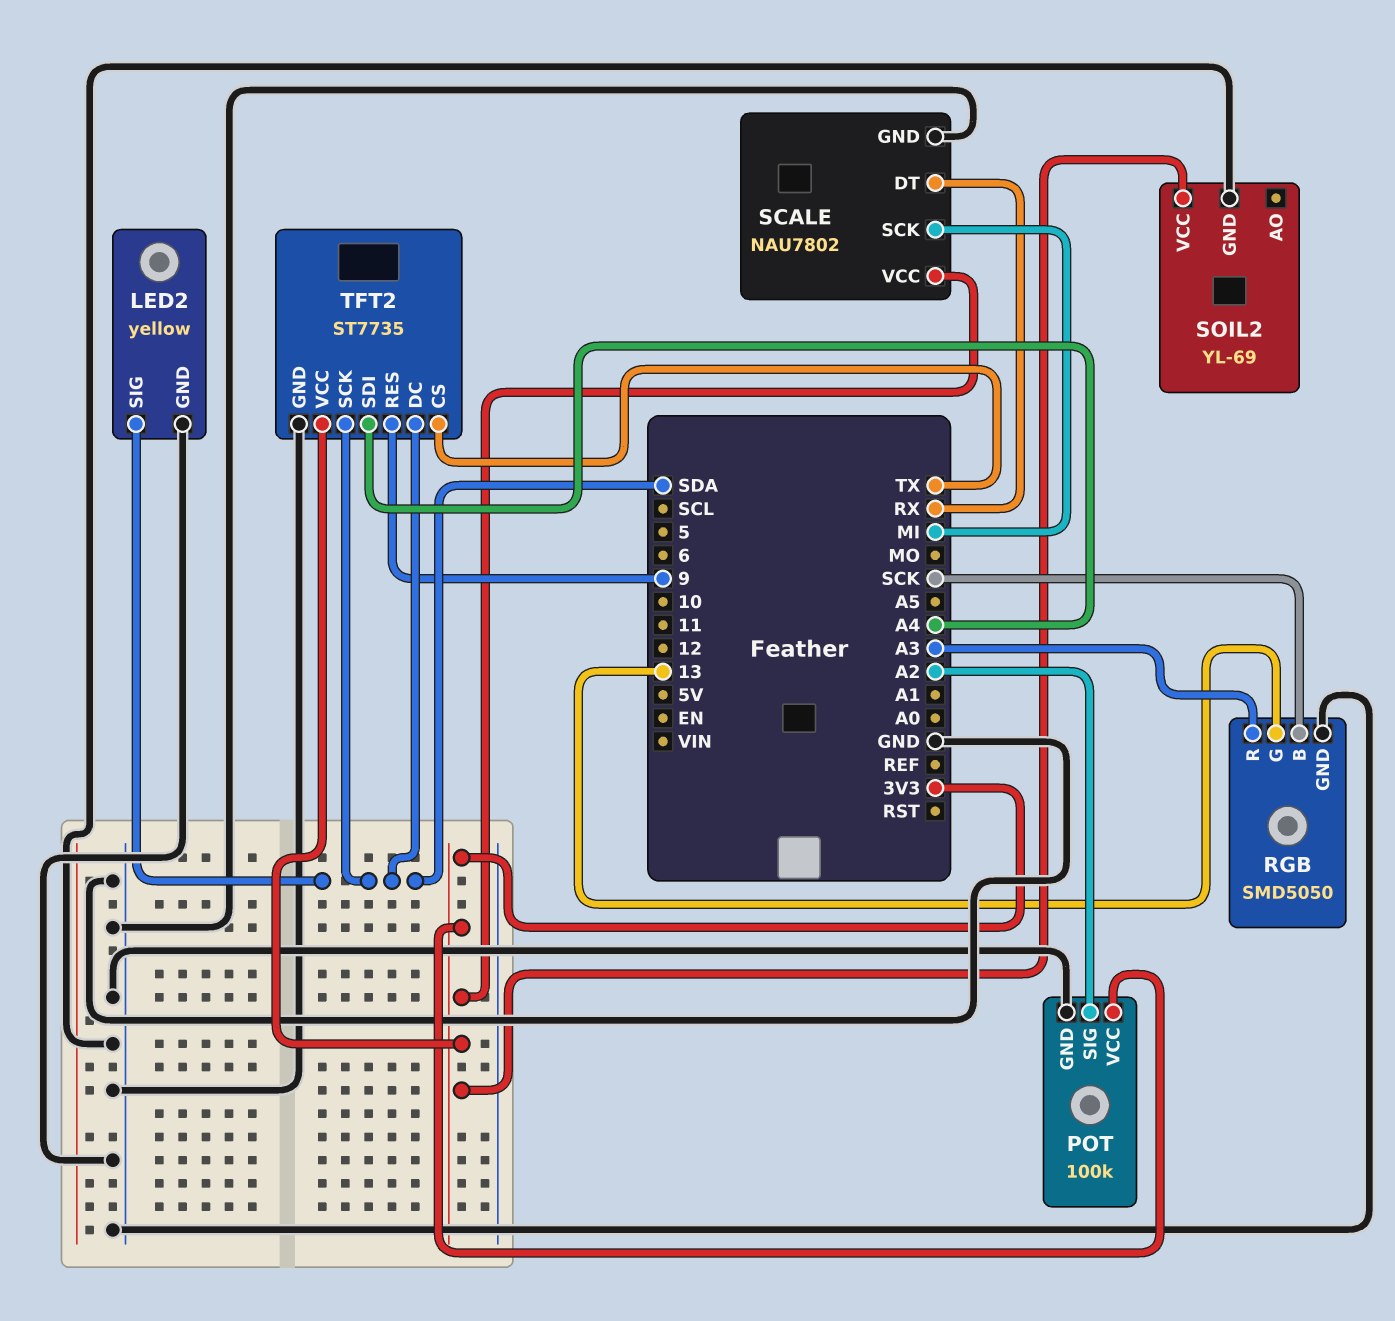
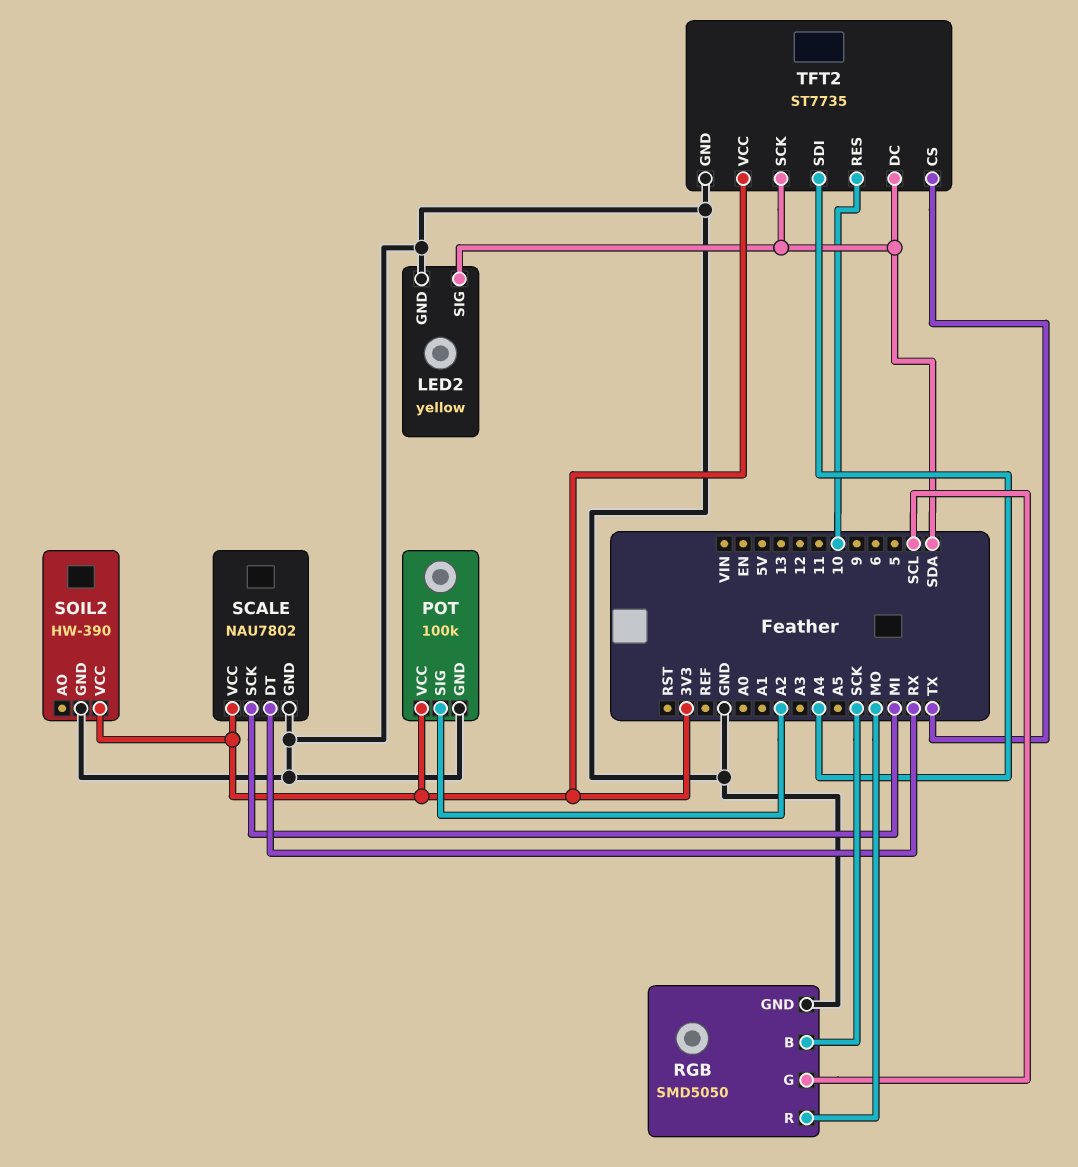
RGB pin G: 13 -> SCL
RGB pin R: A3 -> MO
SOIL2: YL-69 -> HW-390
TFT2 pin RES: 9 -> 10

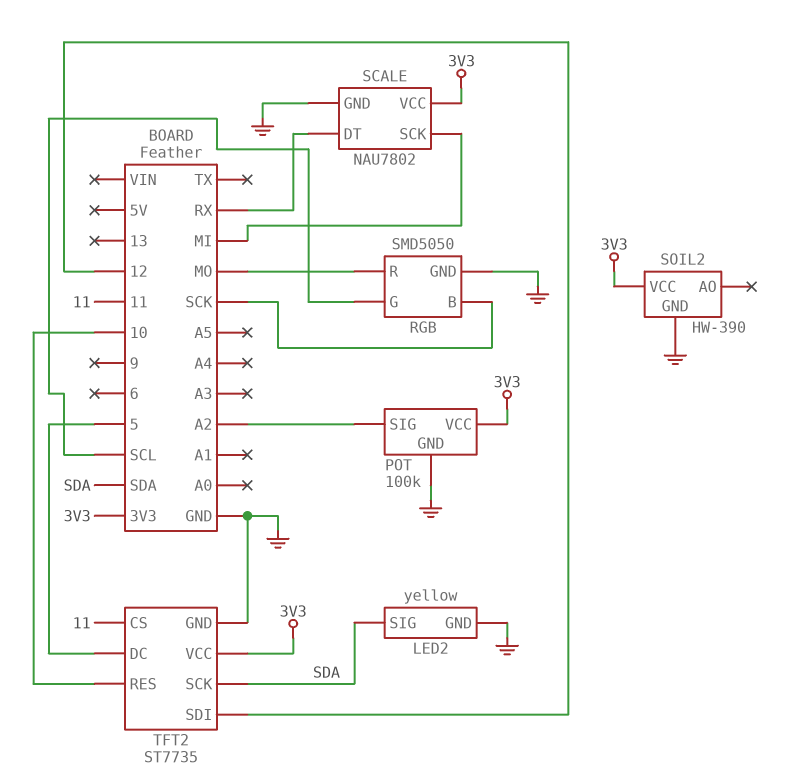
TFT2 pin CS: TX -> 11
TFT2 pin DC: SDA -> 5
TFT2 pin SDI: A4 -> 12

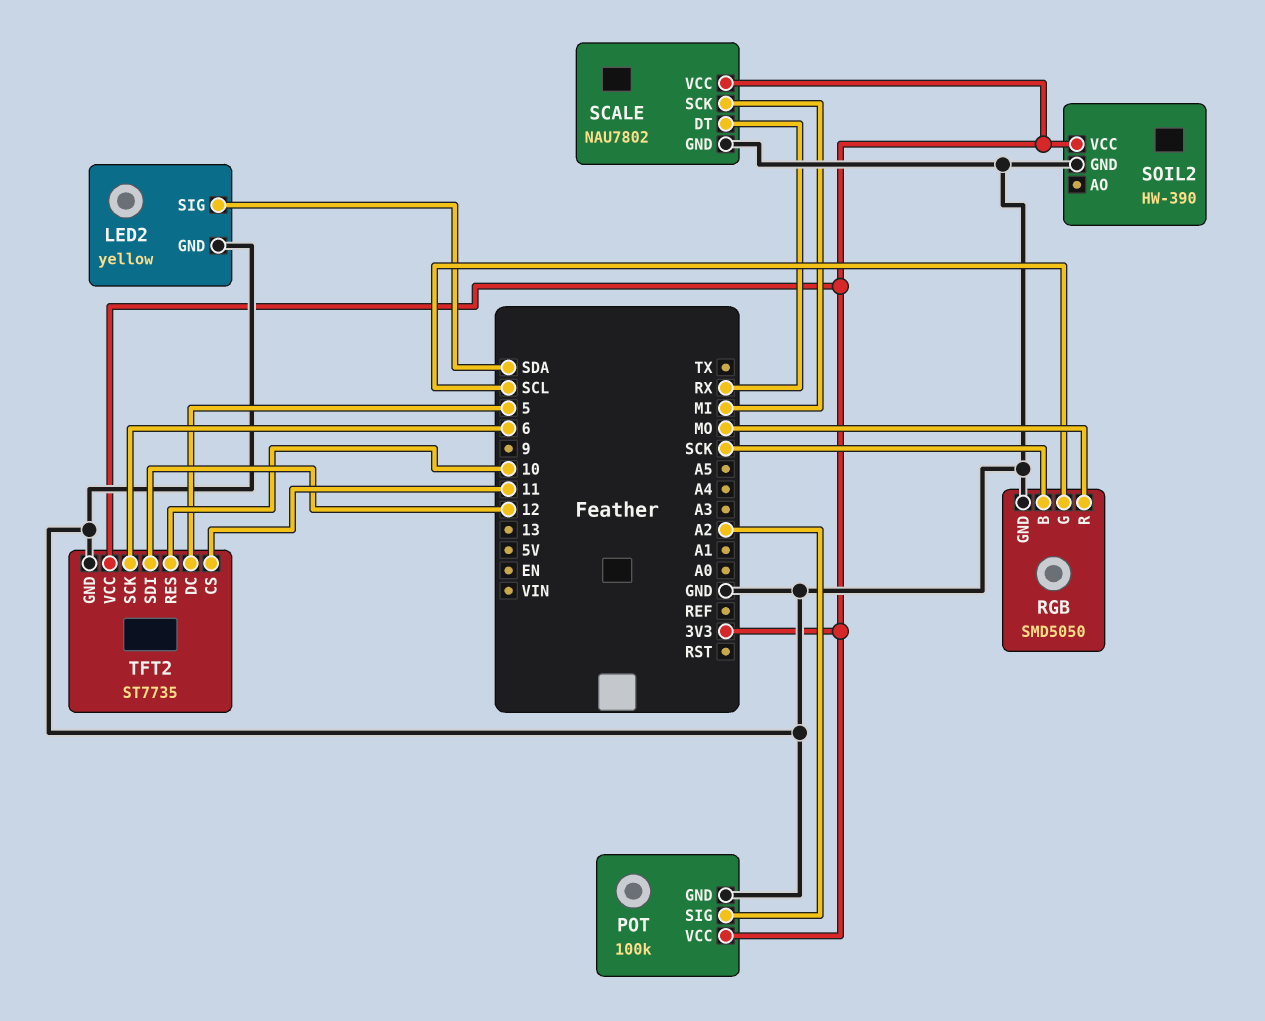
TFT2 pin SCK: SDA -> 6

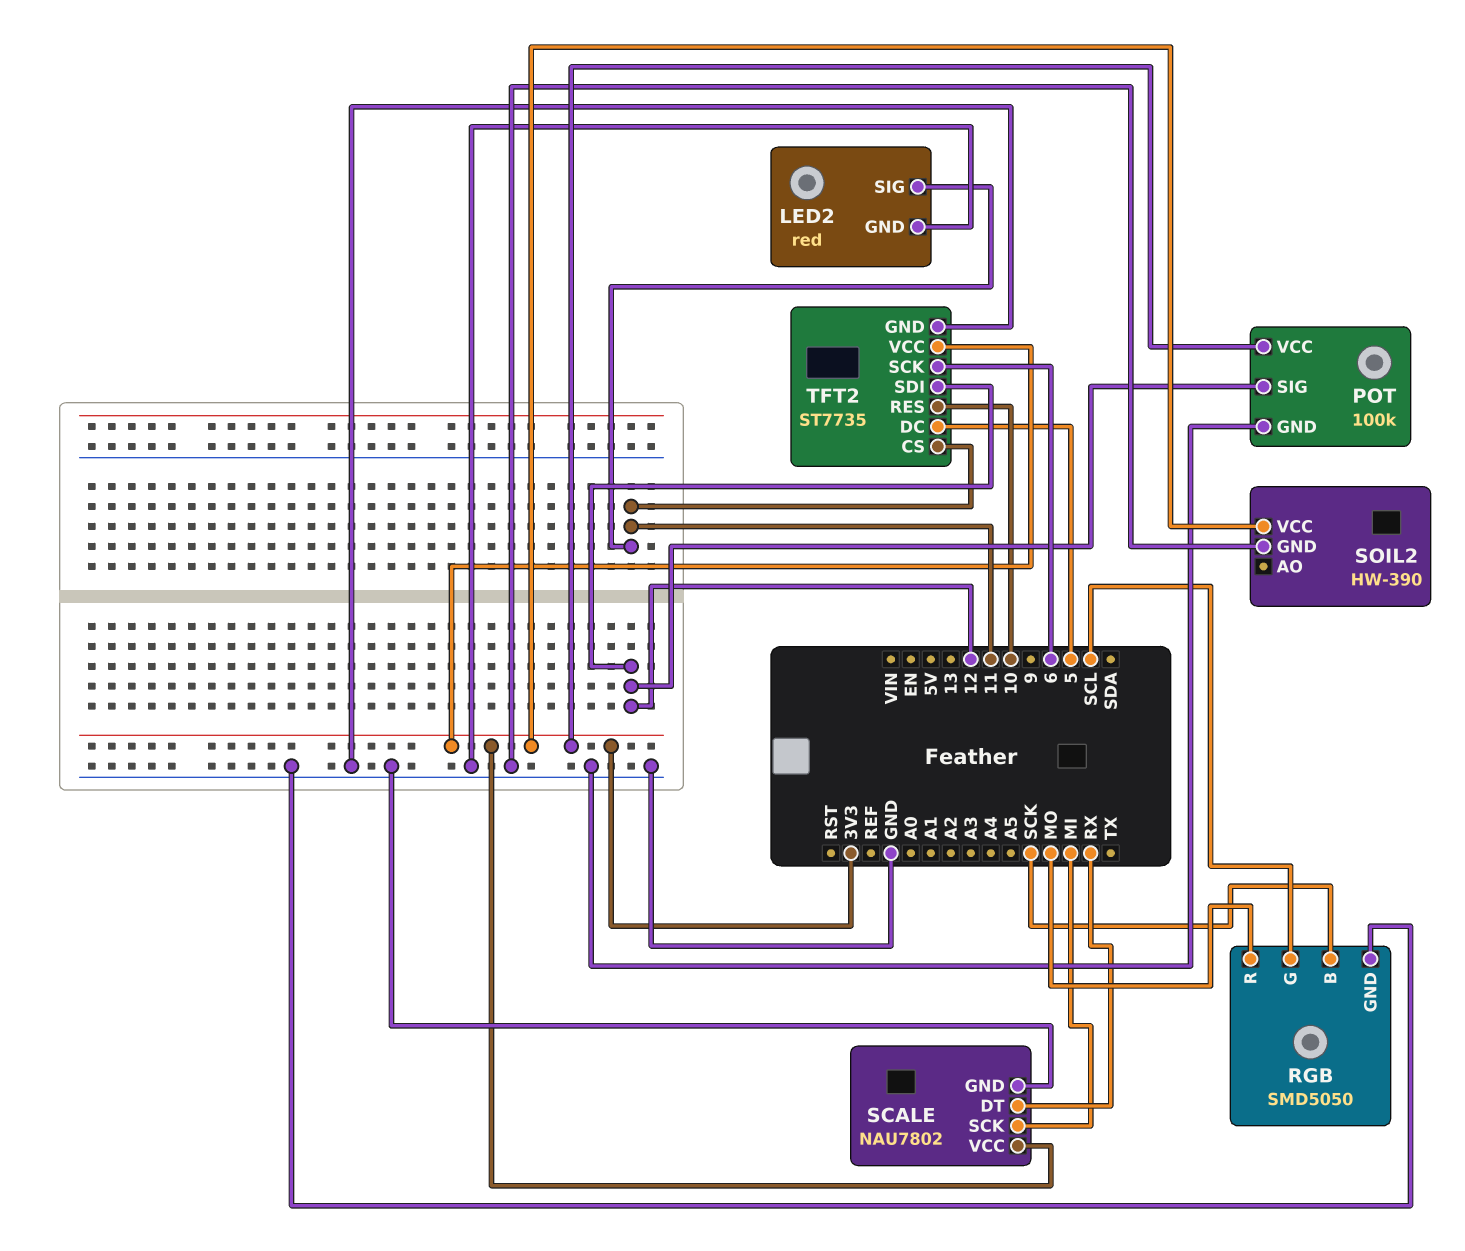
LED2: yellow -> red
LED2 pin SIG: SDA -> 11
POT pin SIG: A2 -> 12

